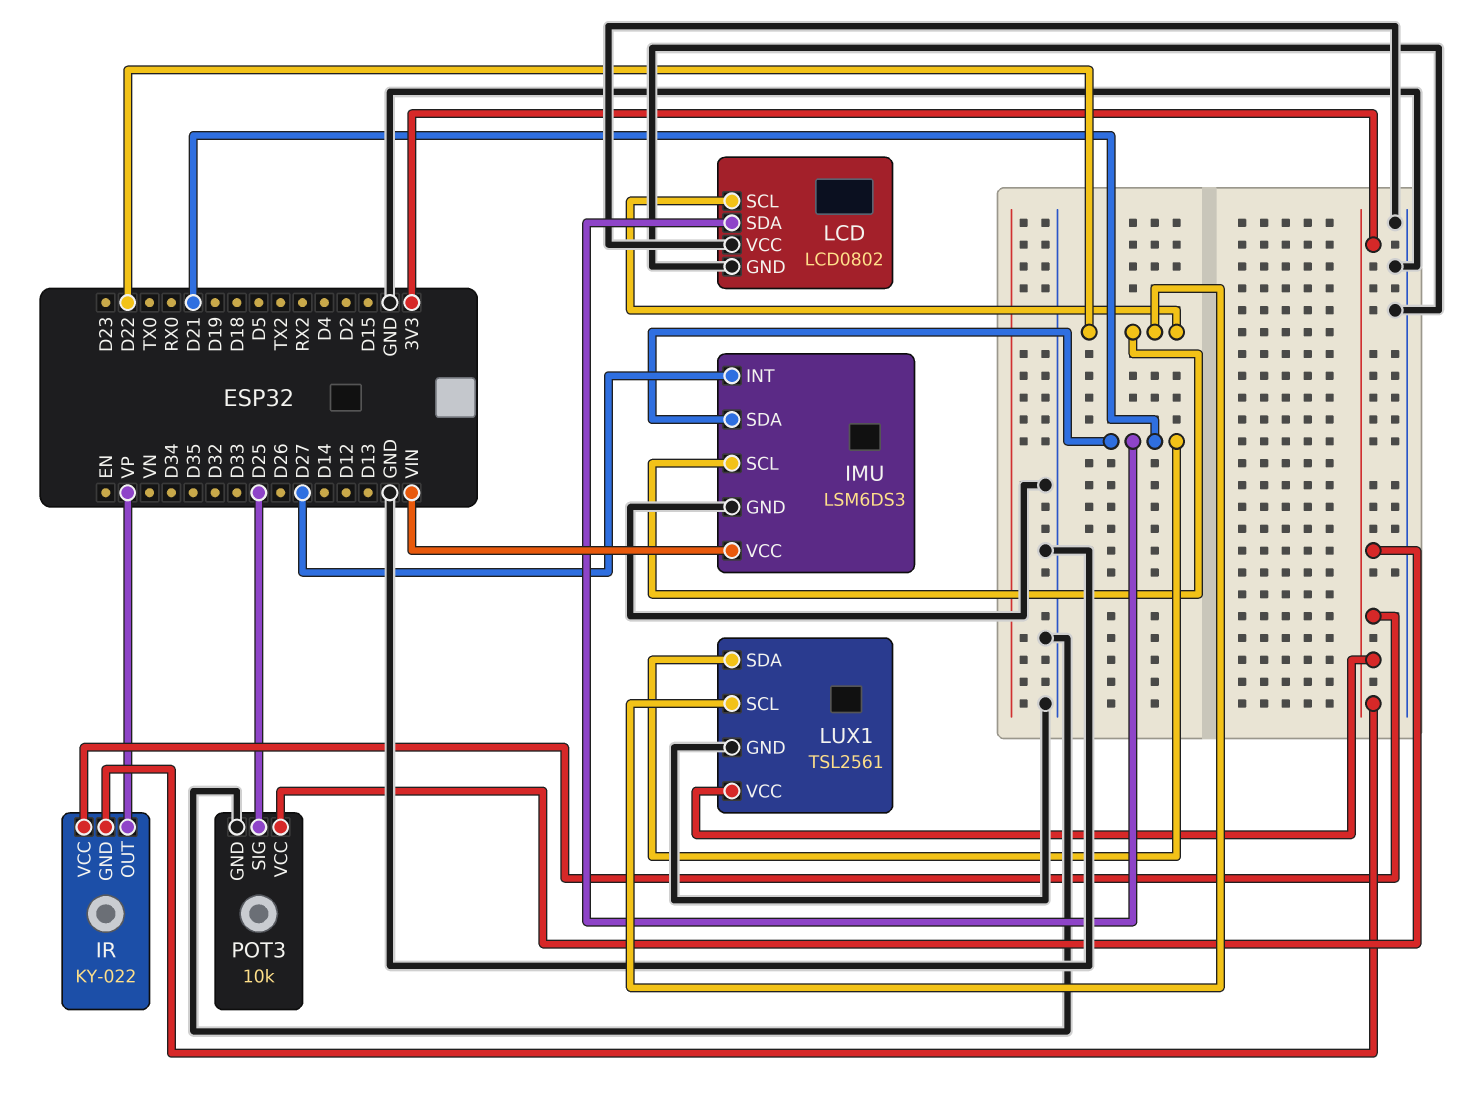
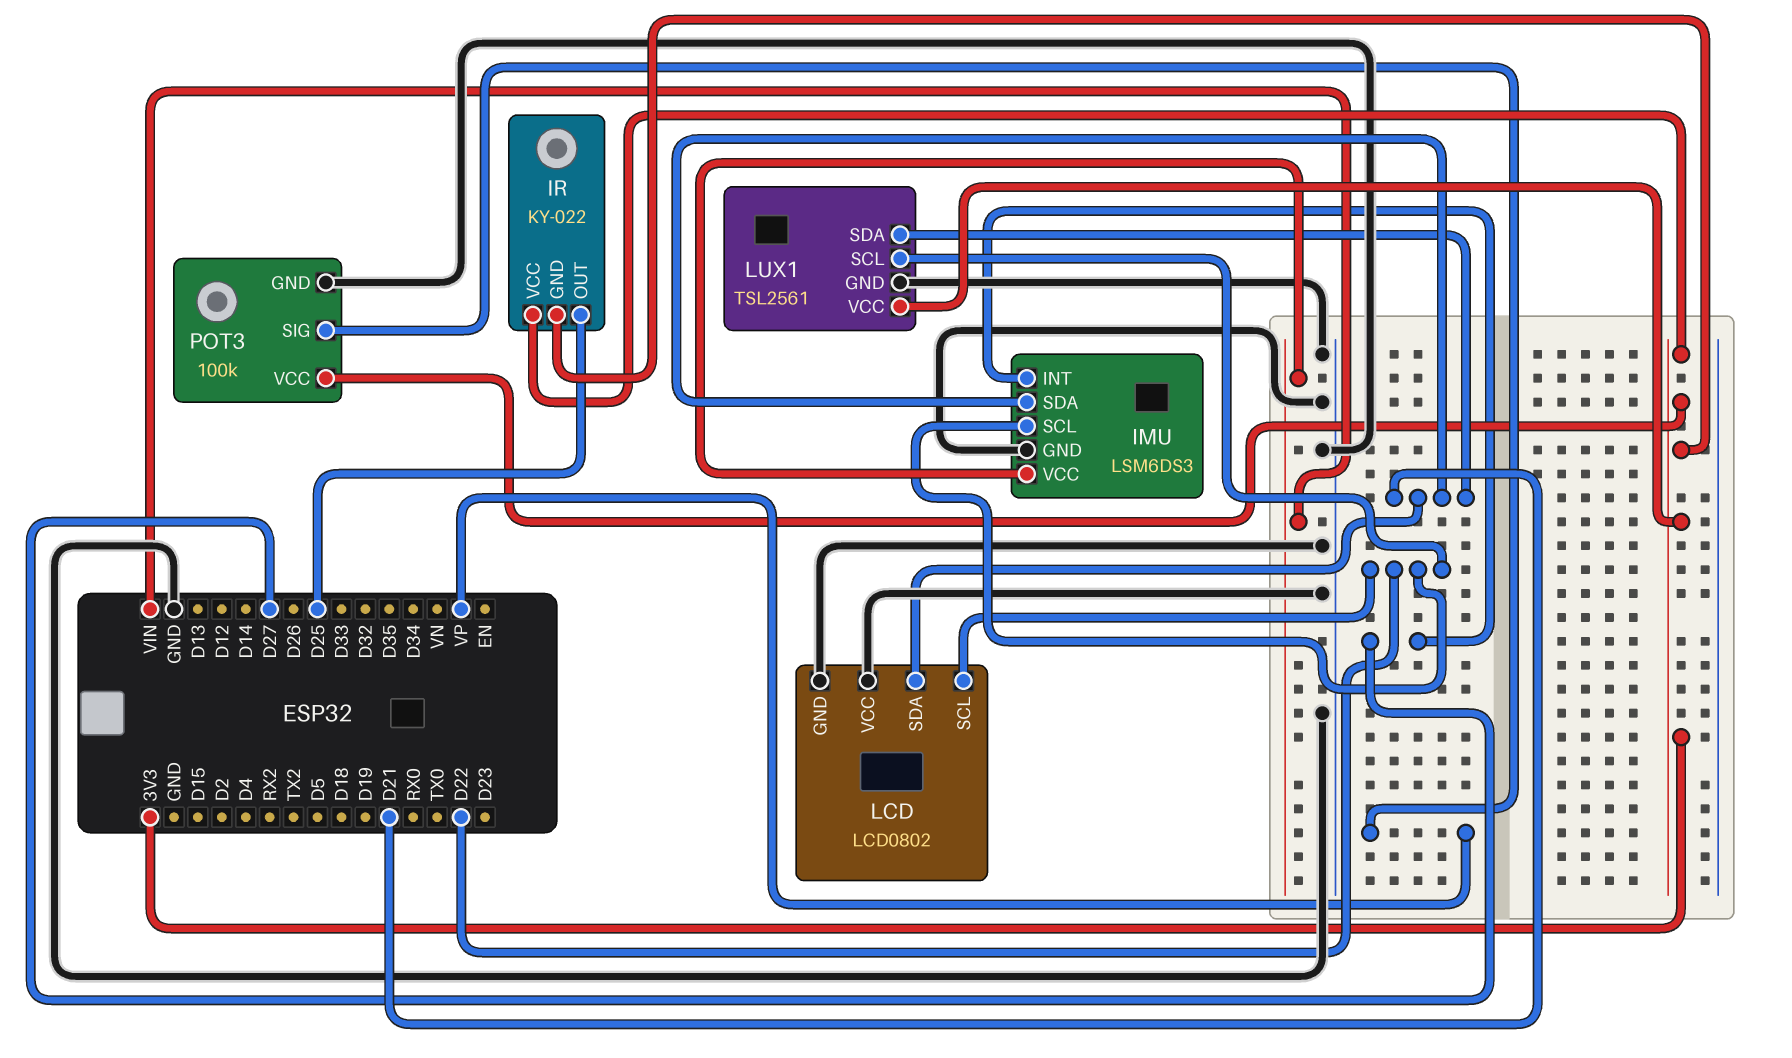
IR pin OUT: VP -> D25
POT3: 10k -> 100k
POT3 pin SIG: D25 -> VP

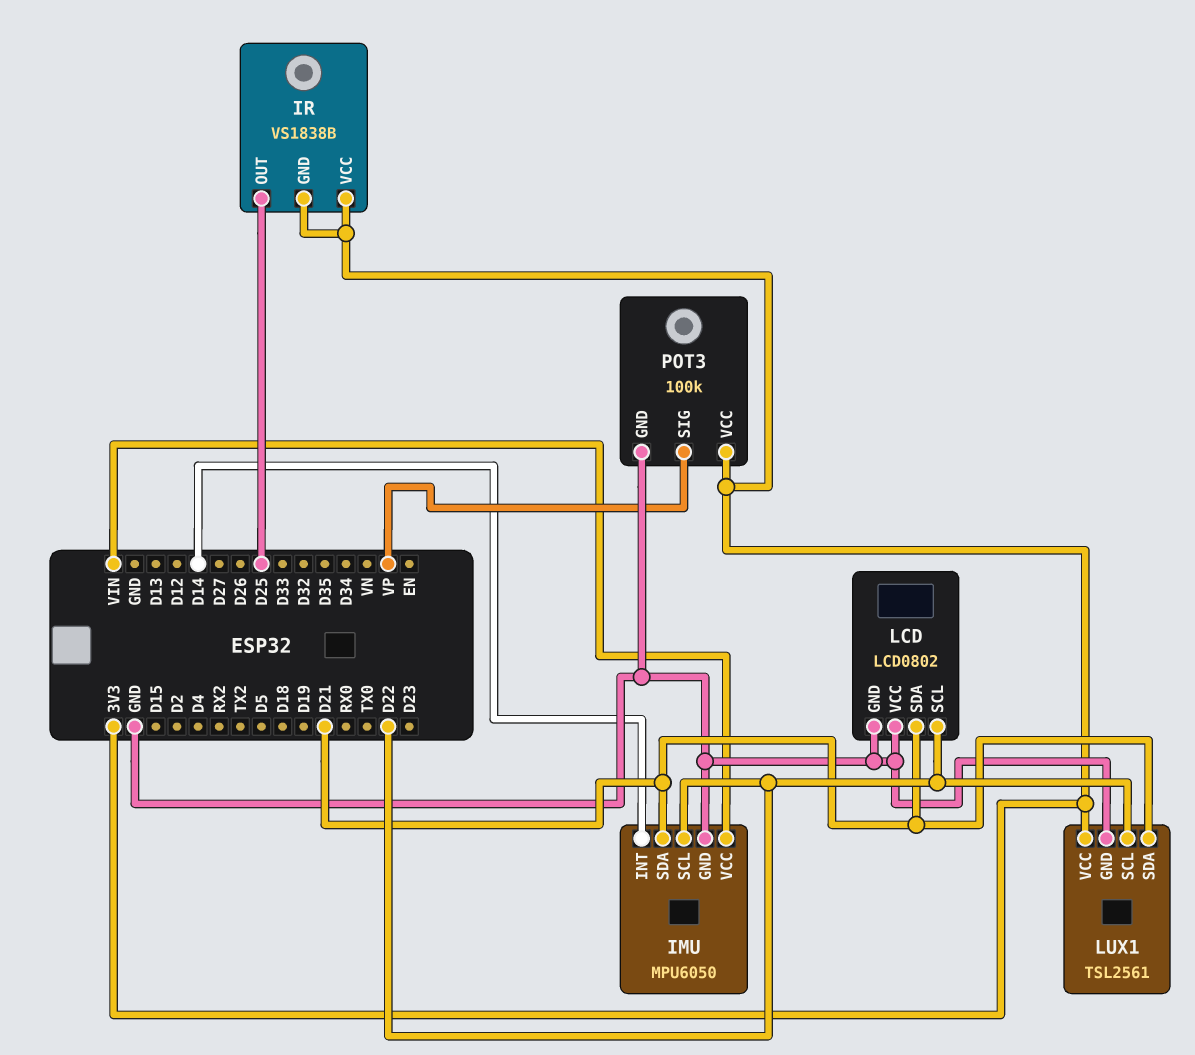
IMU: LSM6DS3 -> MPU6050
IMU pin INT: D27 -> D14
IR: KY-022 -> VS1838B

